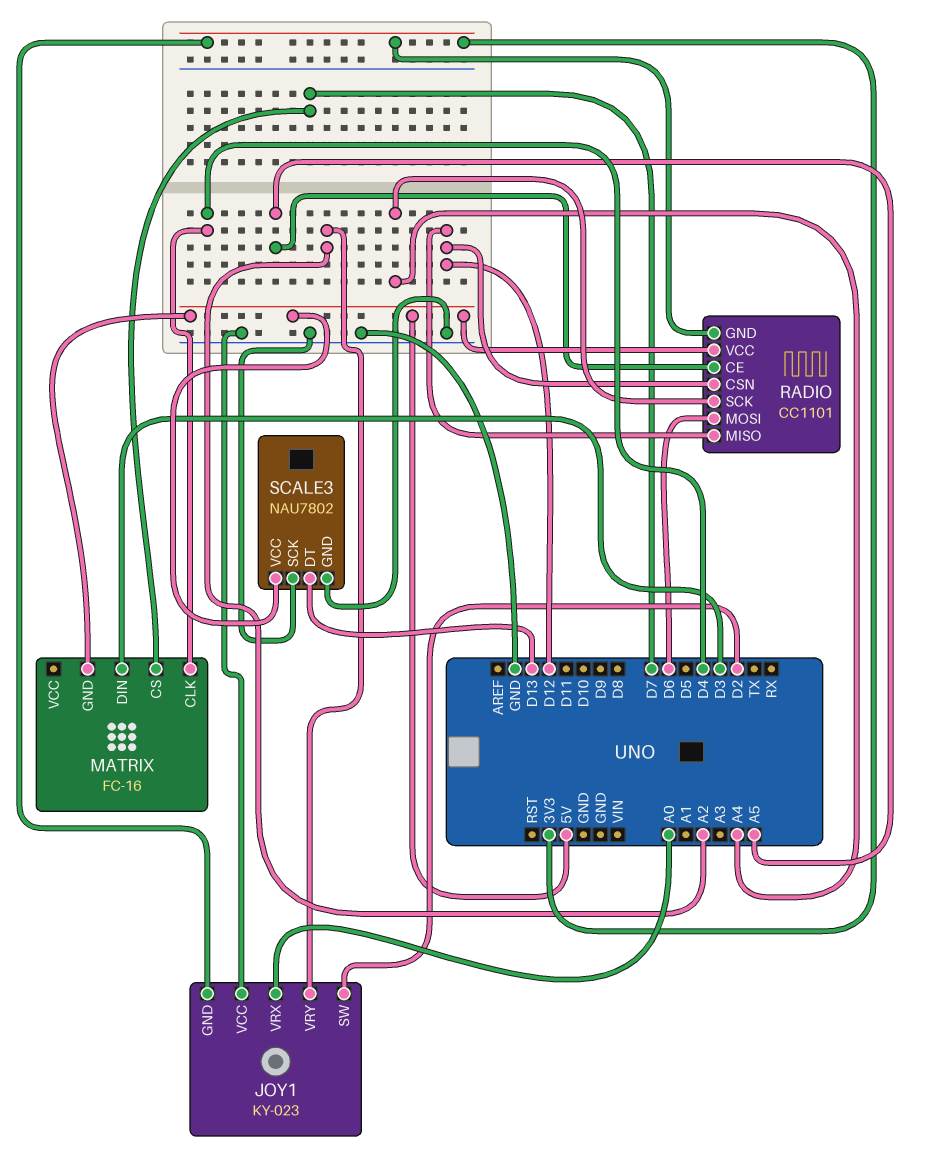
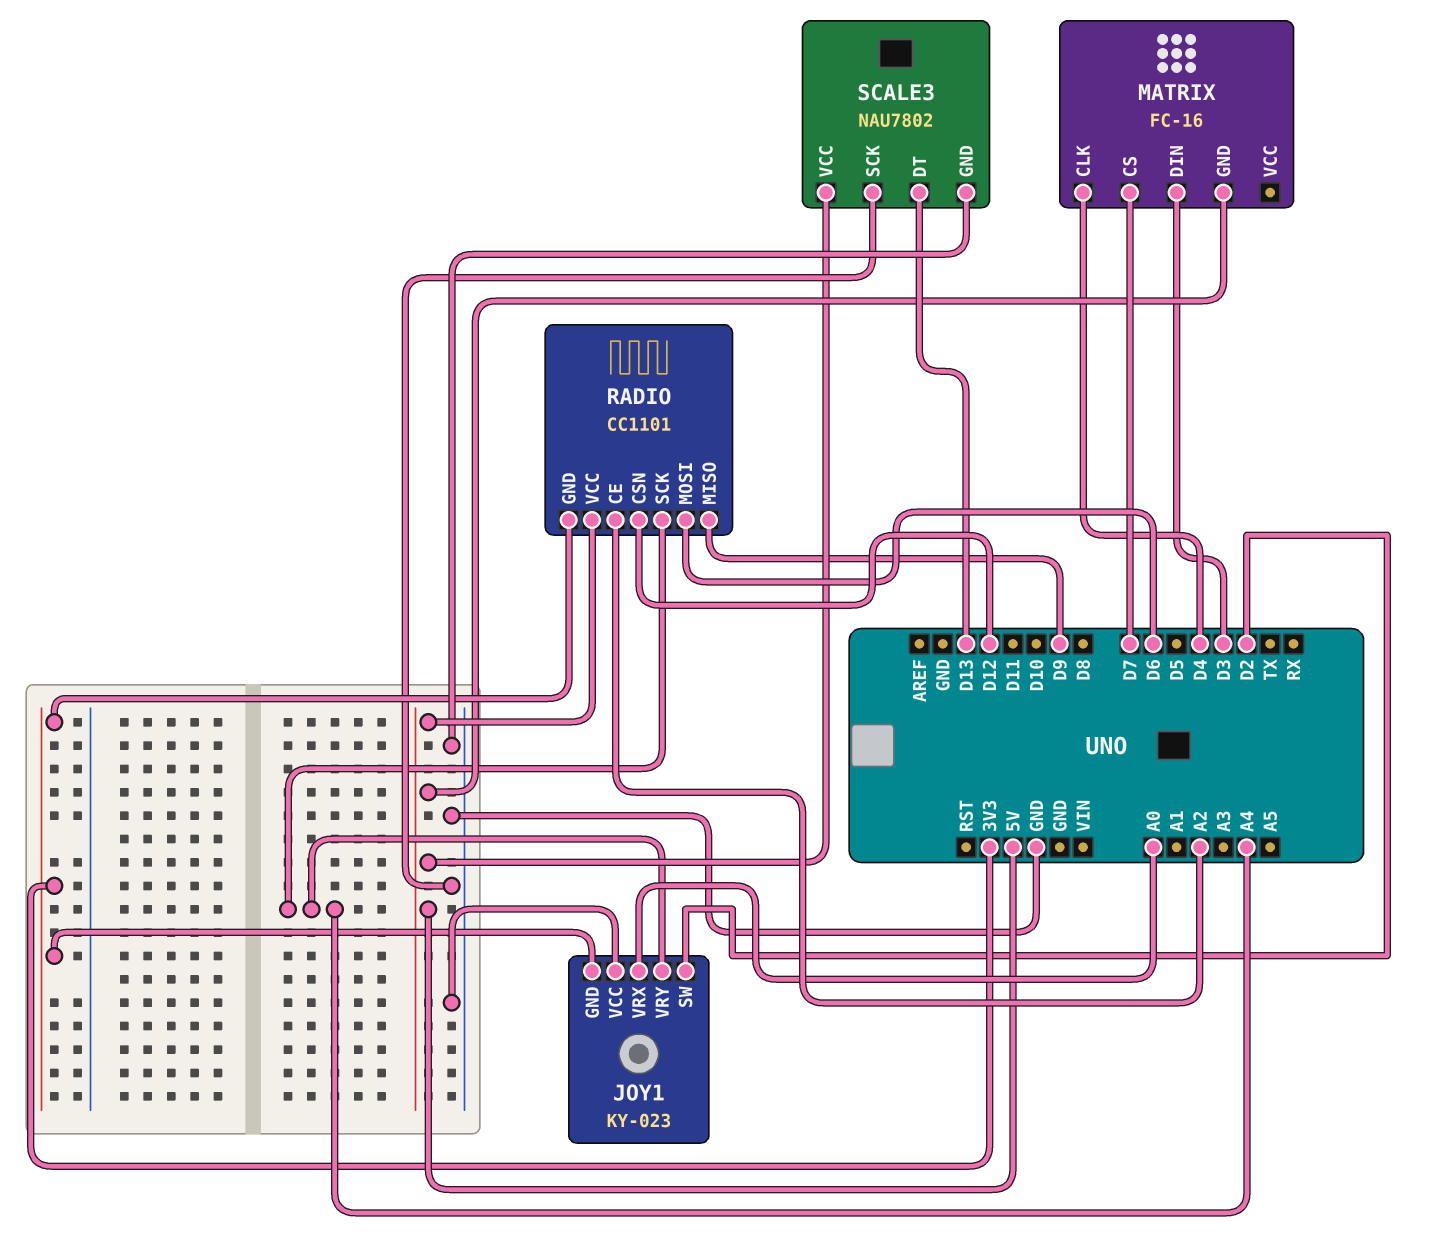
JOY1 pin VRY: A2 -> A4
RADIO pin CE: A5 -> A2
RADIO pin MISO: D12 -> D9

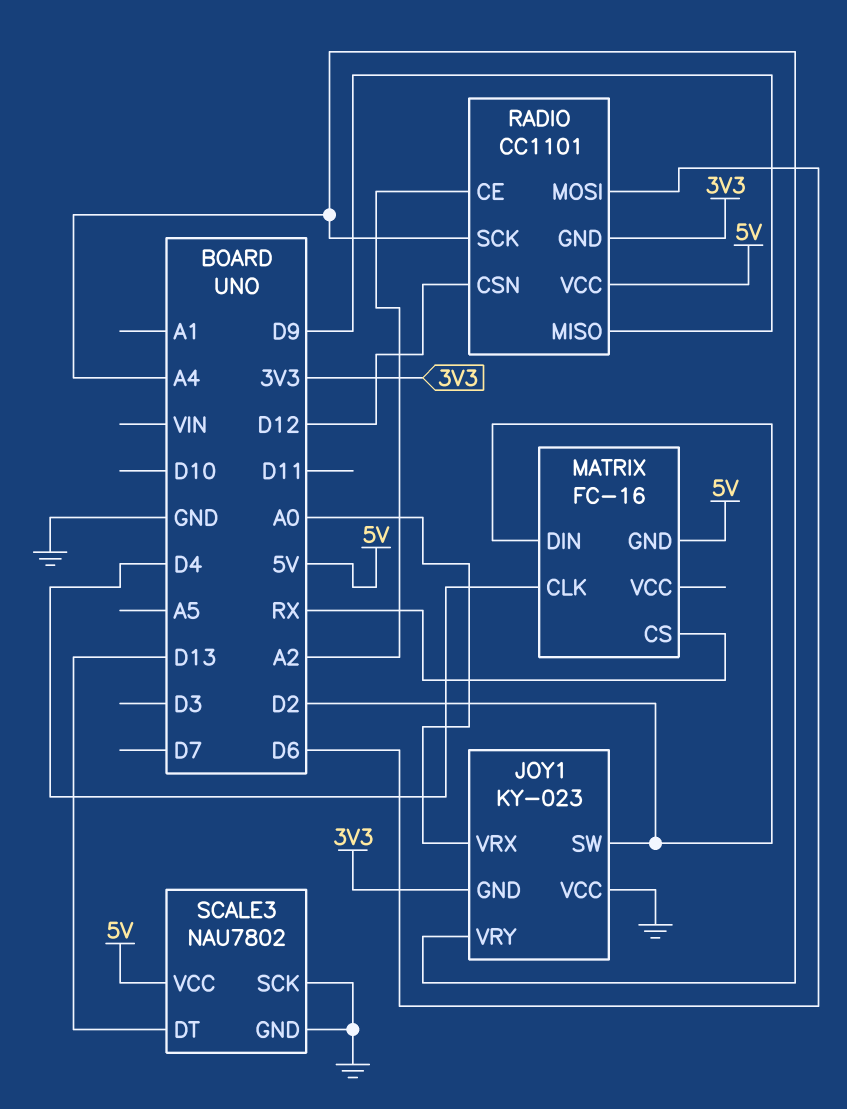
MATRIX pin CS: D7 -> RX
MATRIX pin DIN: D3 -> D2

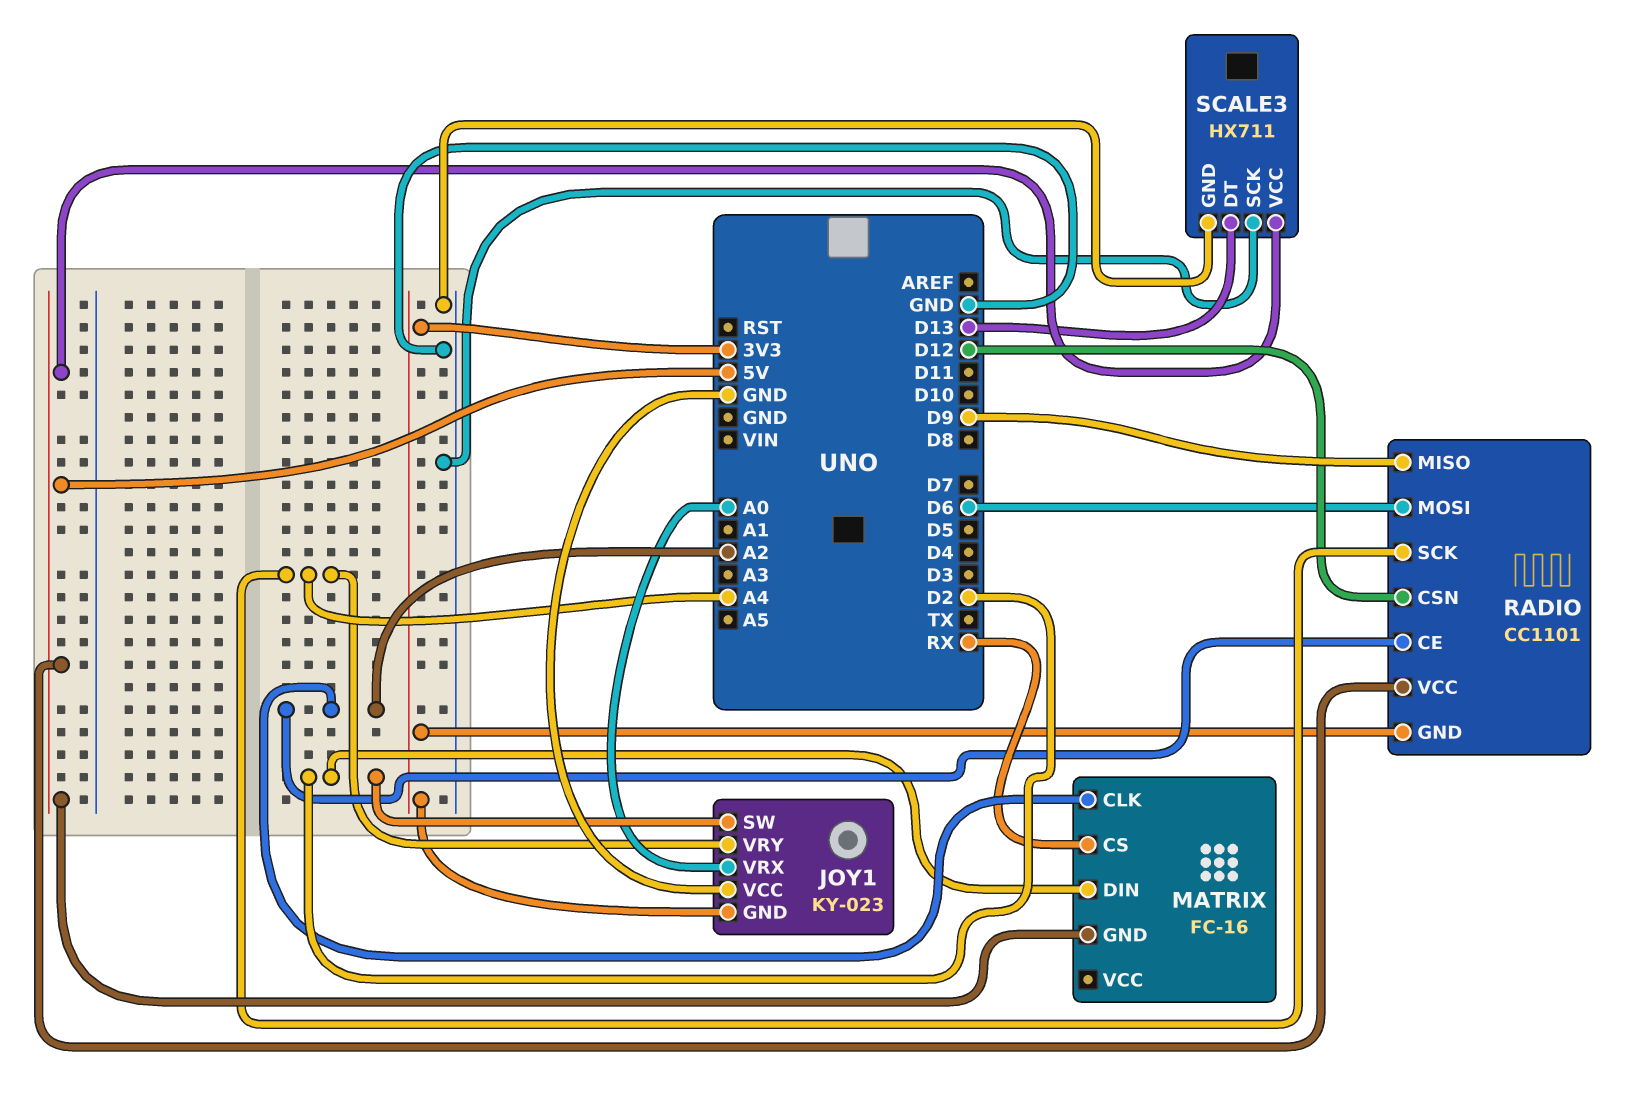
MATRIX pin CLK: D4 -> A2
SCALE3: NAU7802 -> HX711

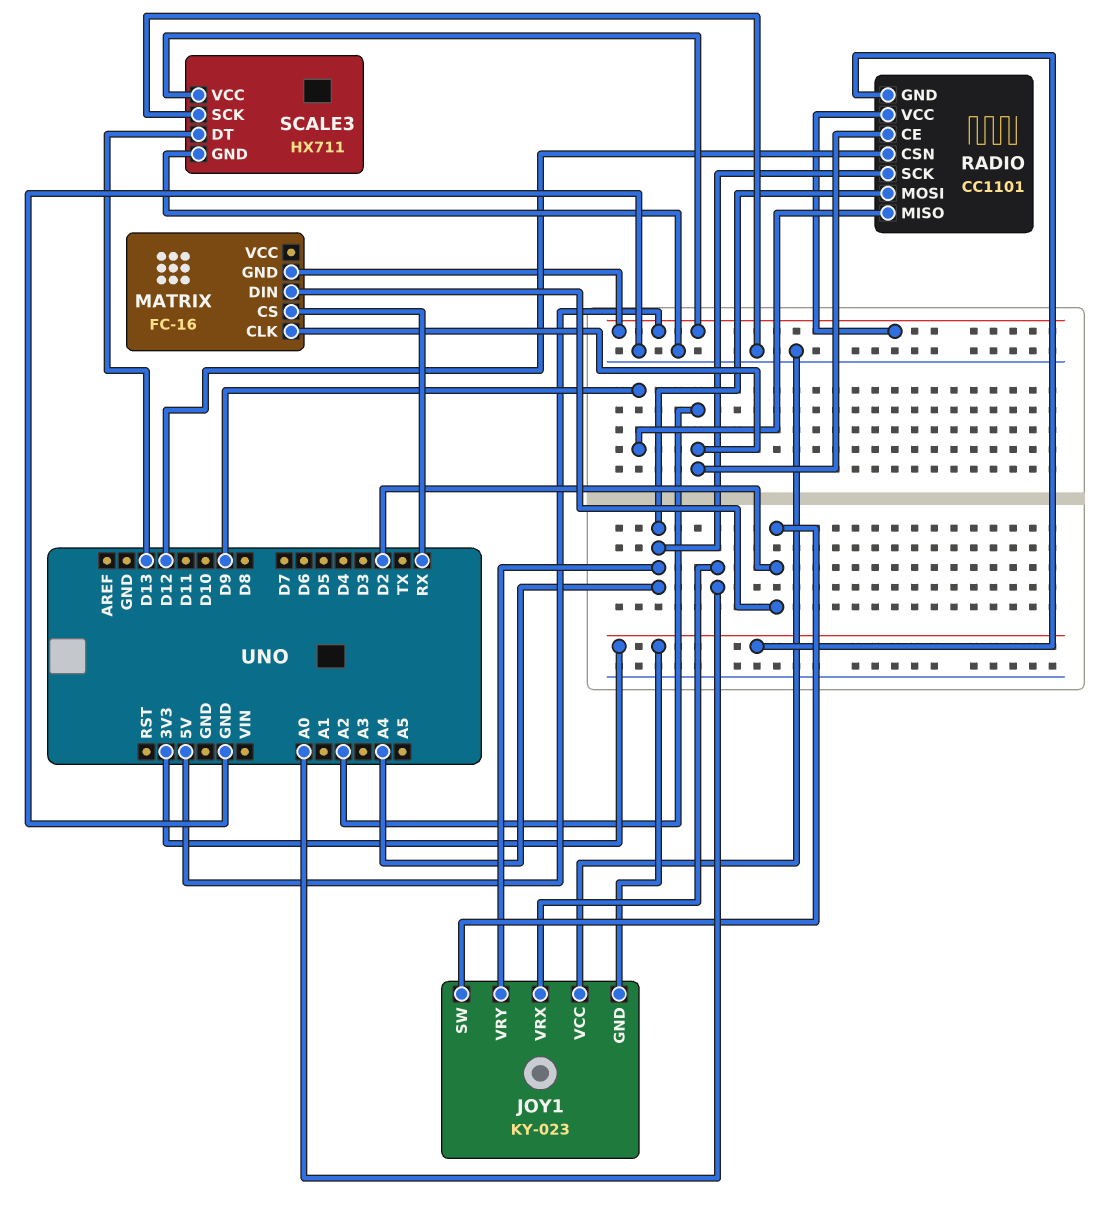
RADIO pin MOSI: D6 -> A4

